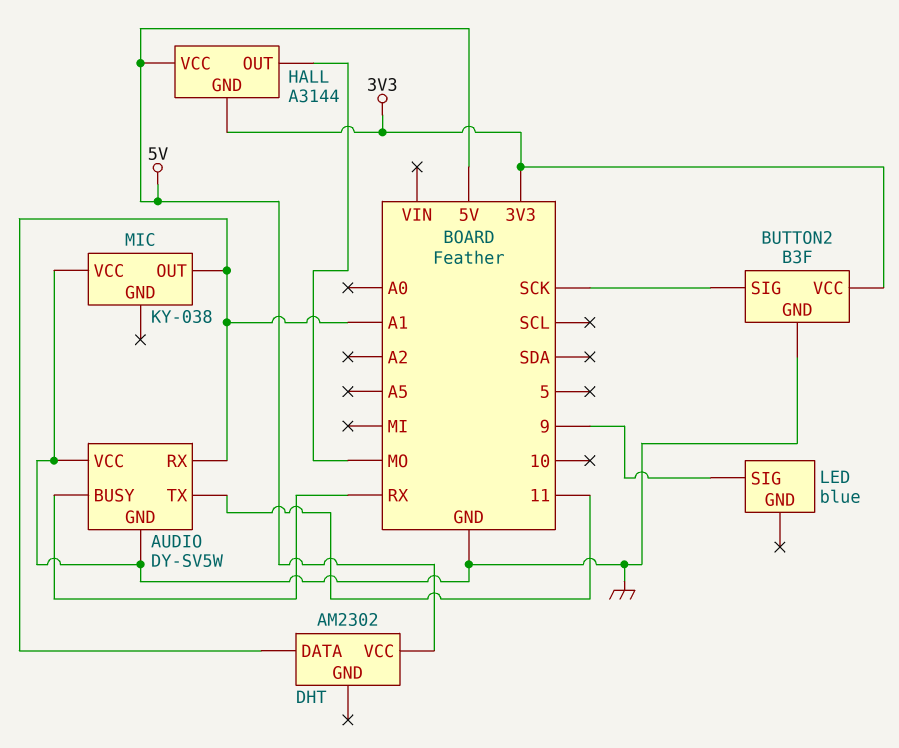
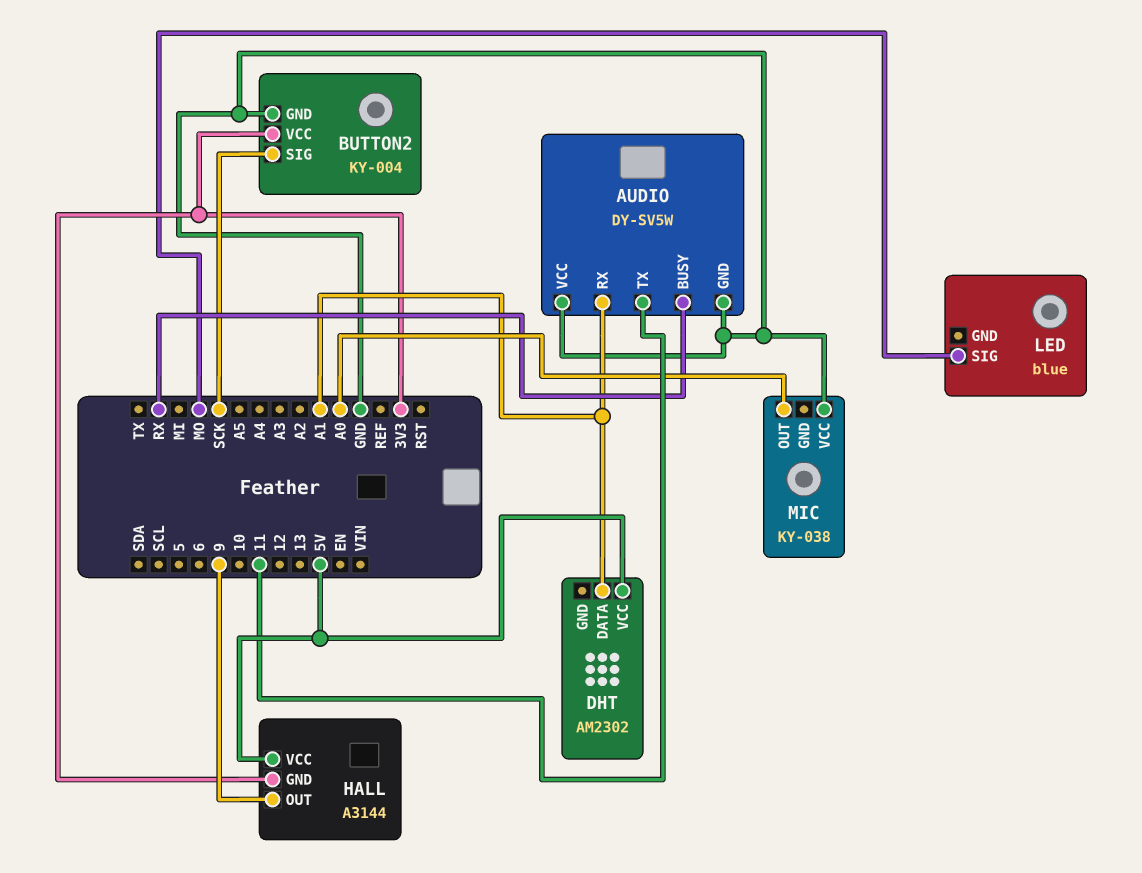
BUTTON2: B3F -> KY-004
HALL pin OUT: MO -> 9
LED pin SIG: 9 -> MO
MIC pin OUT: A1 -> A0

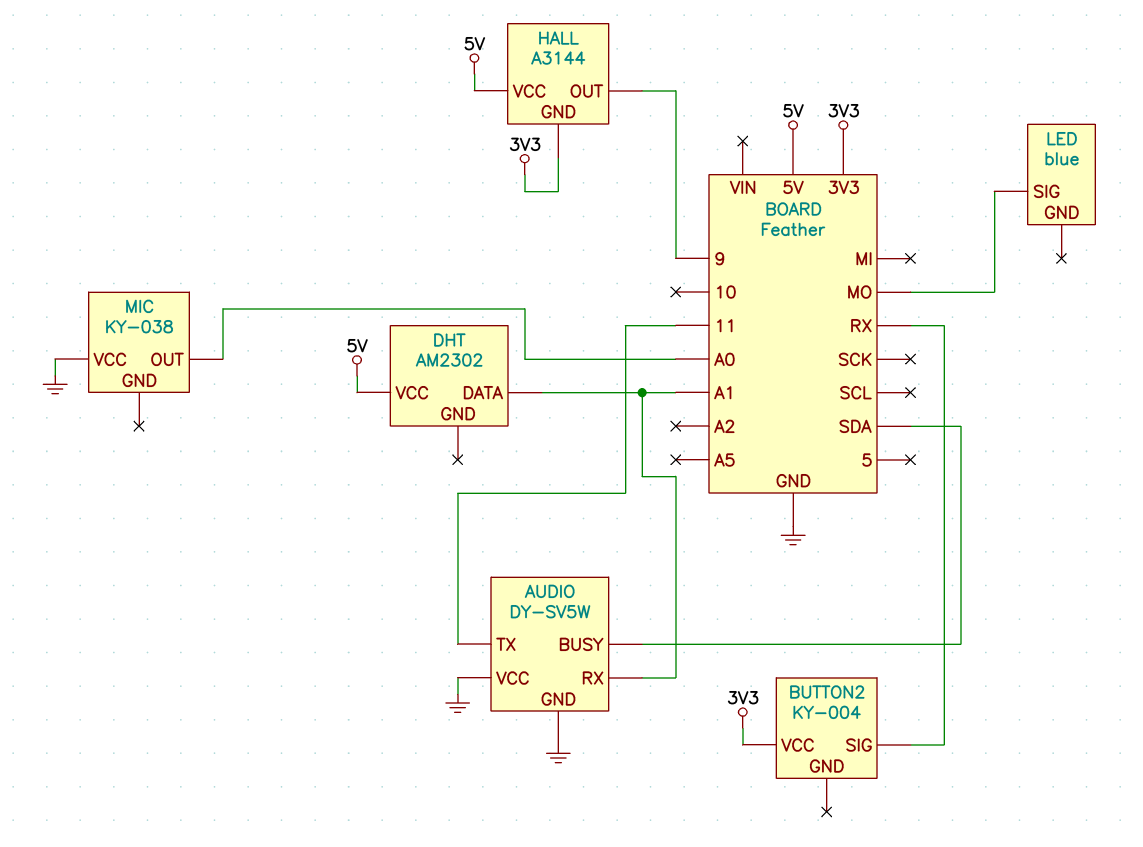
AUDIO pin BUSY: RX -> SDA
BUTTON2 pin GND: GND -> none
BUTTON2 pin SIG: SCK -> RX

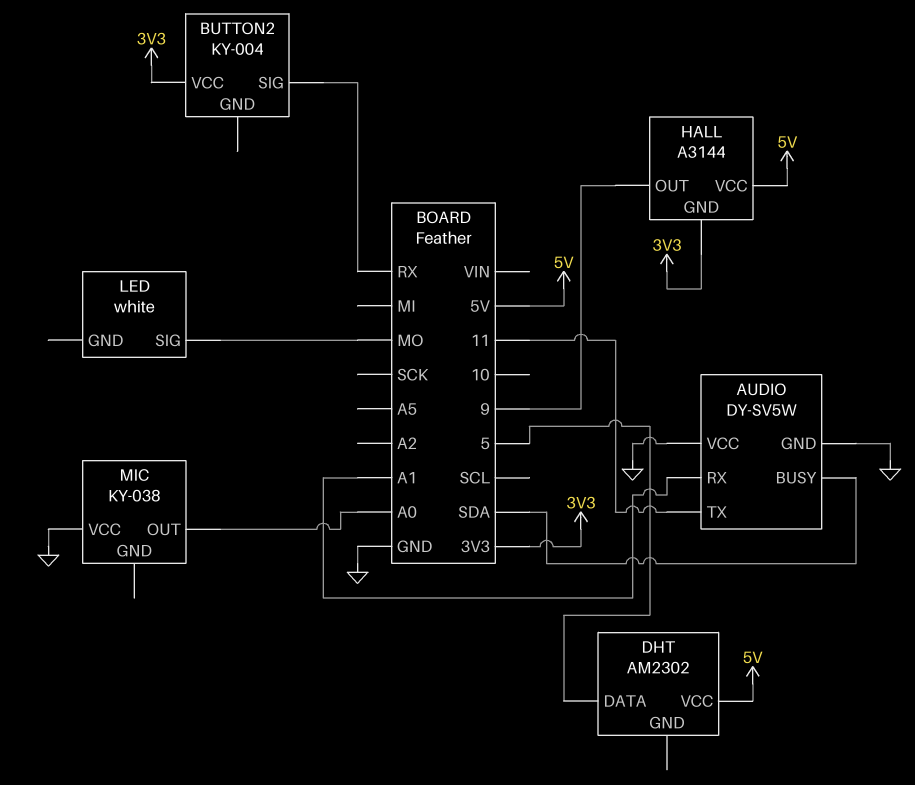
DHT pin DATA: A1 -> 5
LED: blue -> white

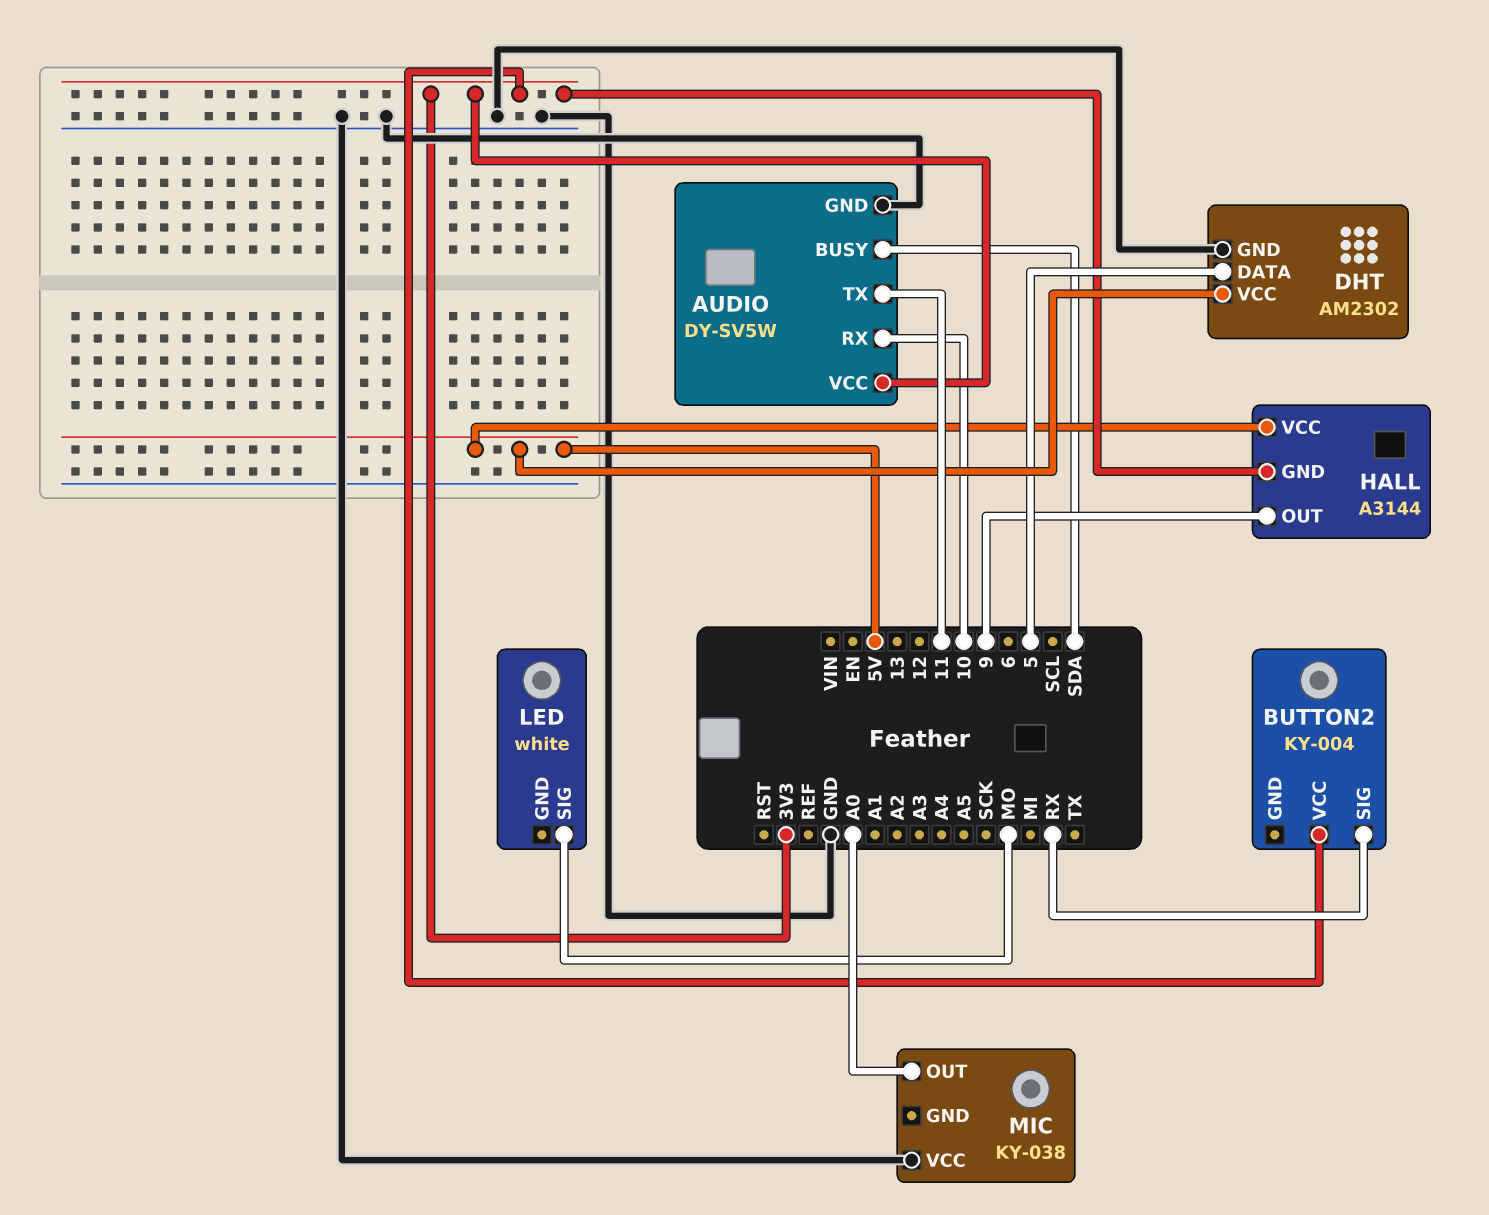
AUDIO pin RX: A1 -> 10
AUDIO pin VCC: GND -> 3V3
DHT pin GND: none -> GND

